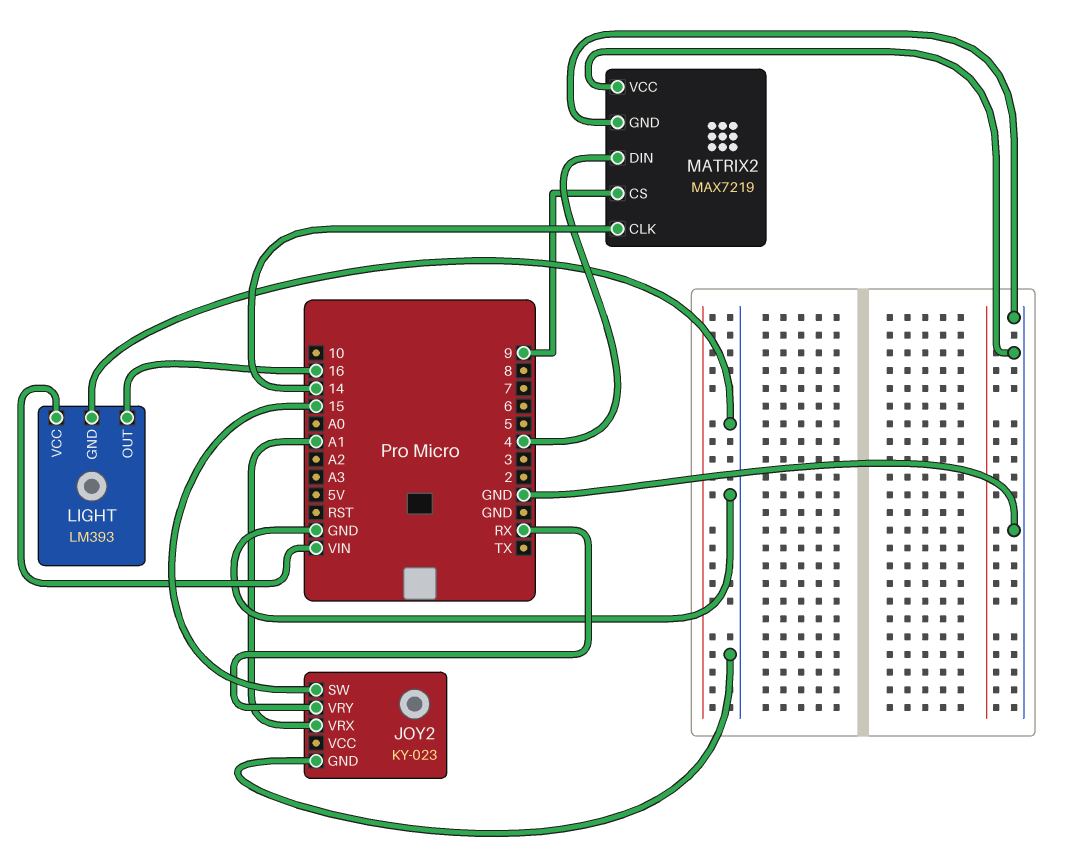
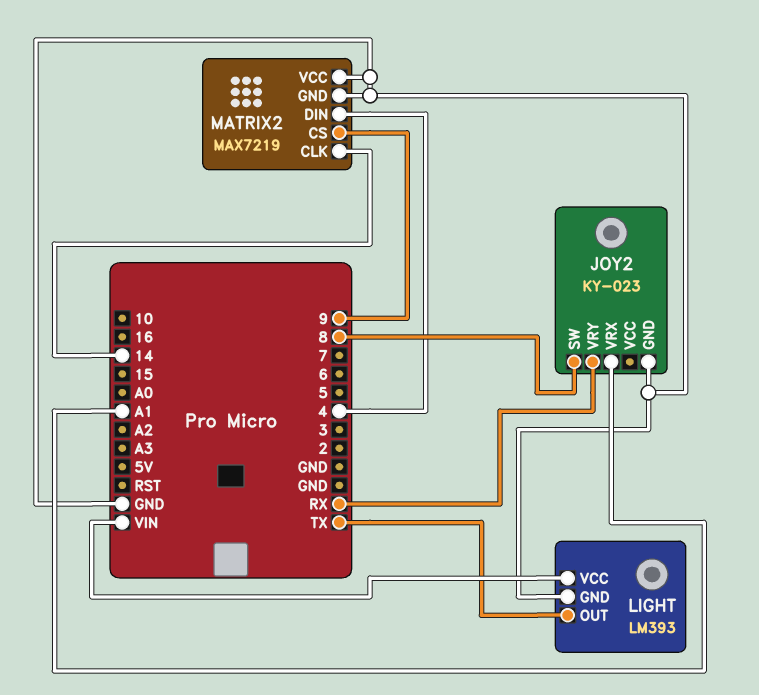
JOY2 pin SW: 15 -> 8
LIGHT pin OUT: 16 -> TX

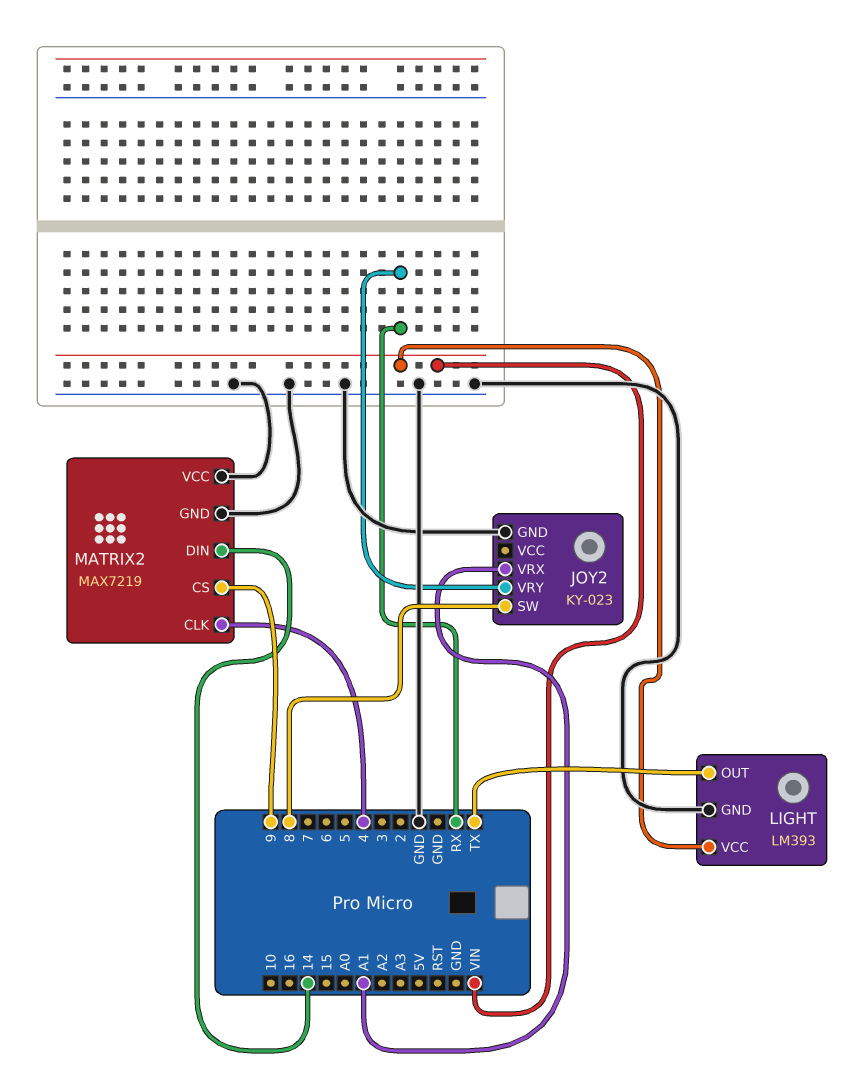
MATRIX2 pin CLK: 14 -> 4
MATRIX2 pin DIN: 4 -> 14

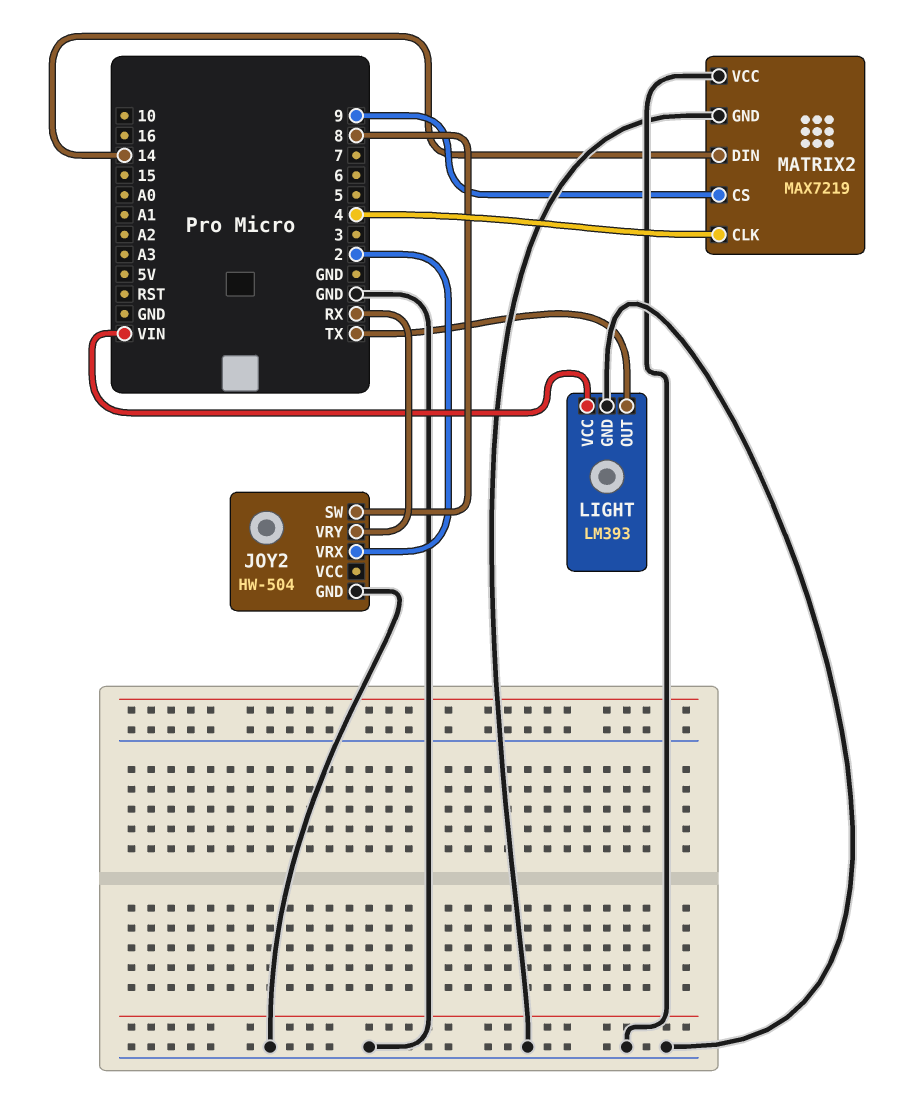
JOY2: KY-023 -> HW-504
JOY2 pin VRX: A1 -> 2

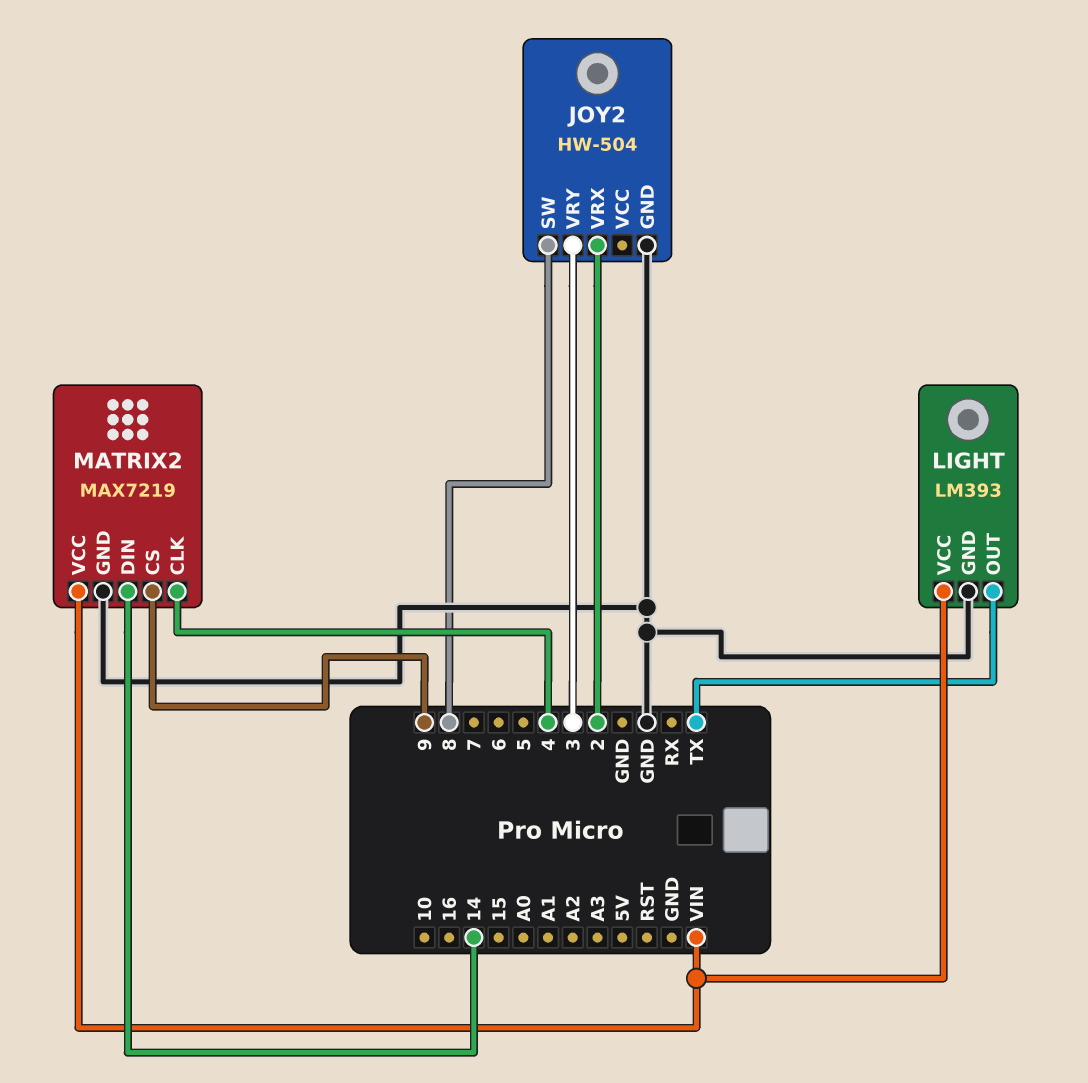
JOY2 pin VRY: RX -> 3
MATRIX2 pin VCC: GND -> VIN

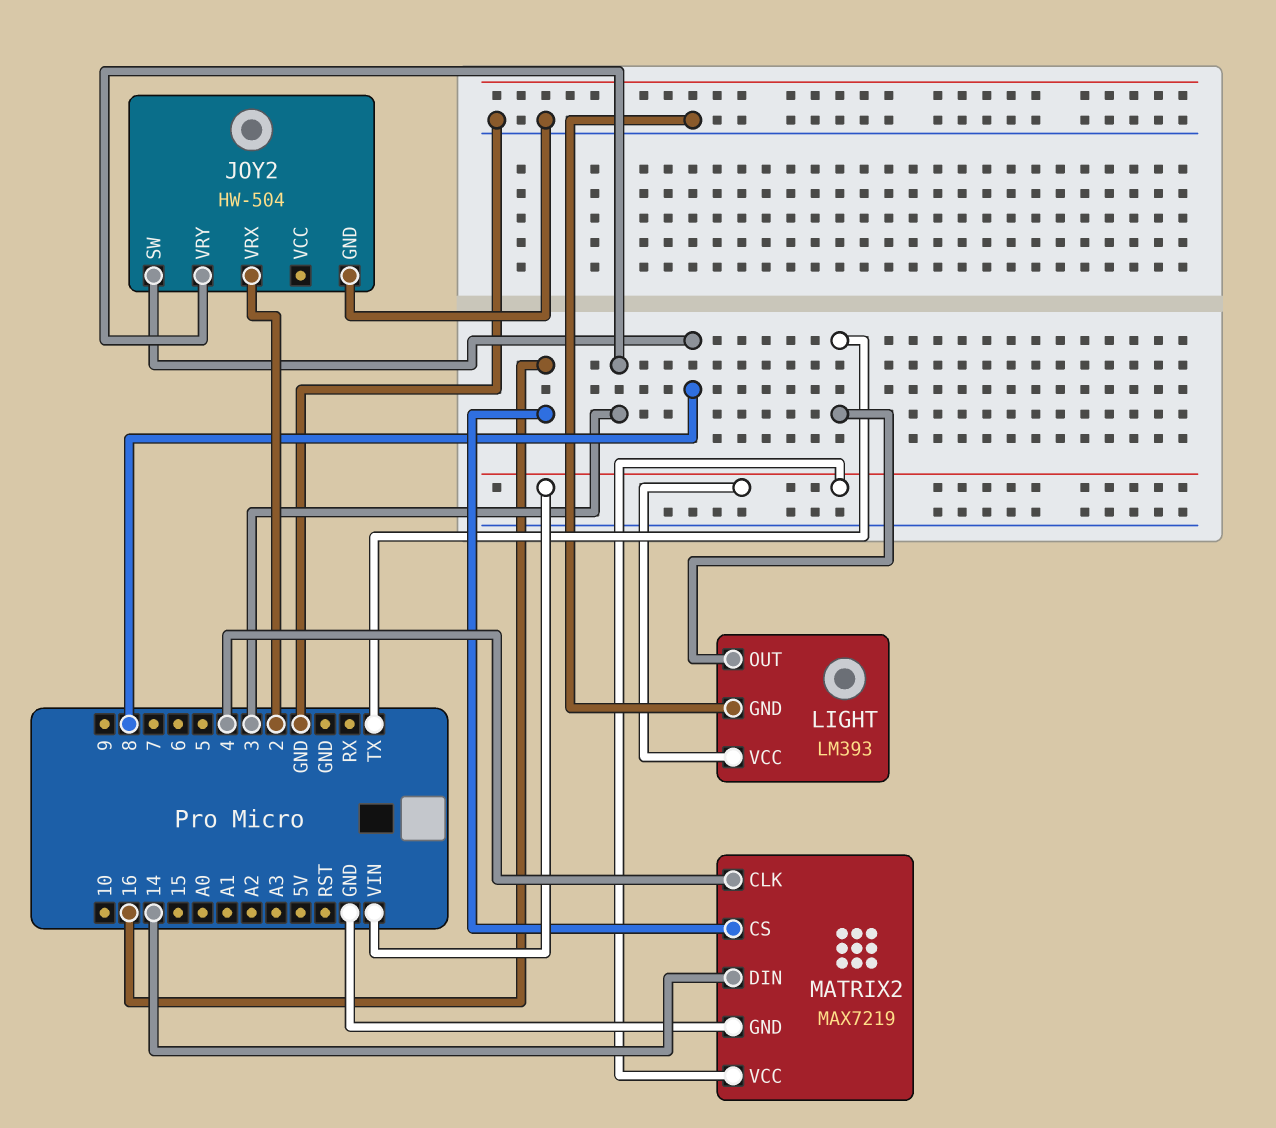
MATRIX2 pin CS: 9 -> 16

